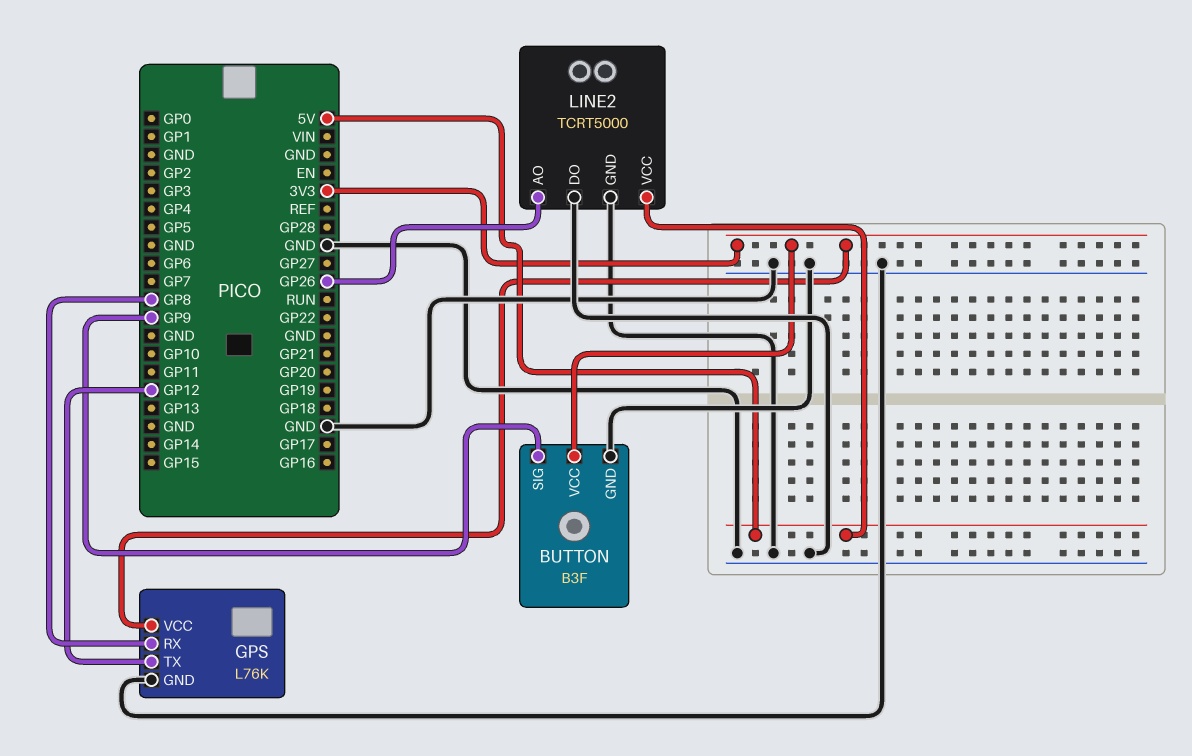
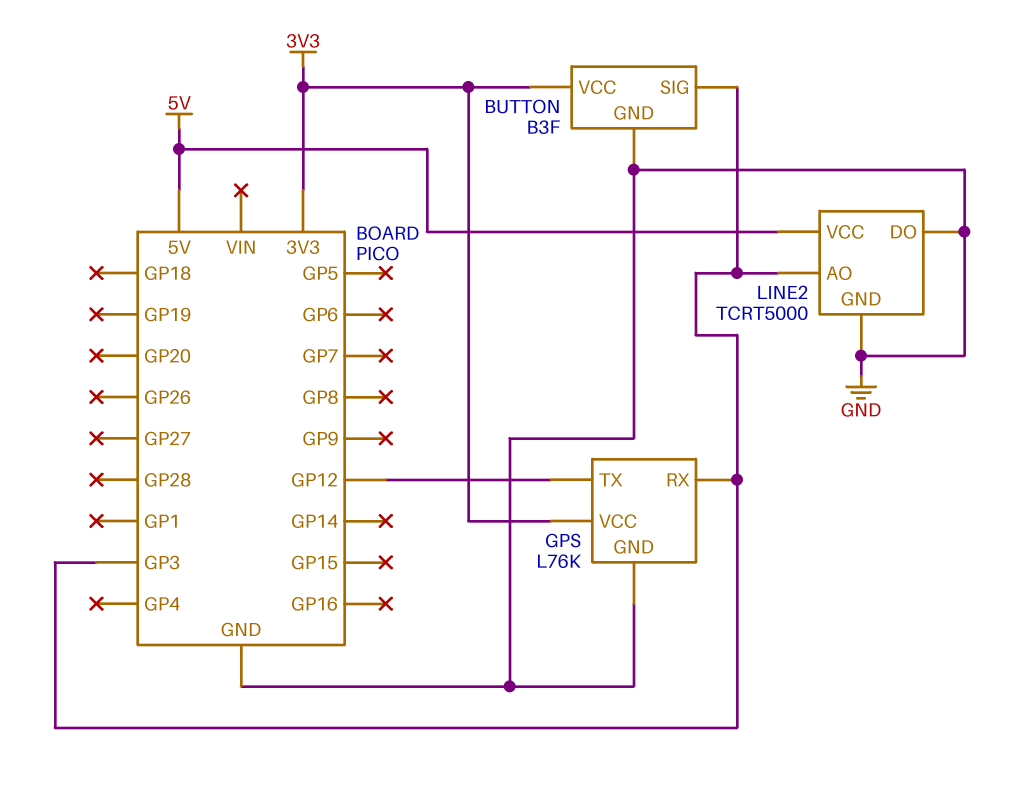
BUTTON pin SIG: GP9 -> GP3
GPS pin RX: GP8 -> GP3
LINE2 pin AO: GP26 -> GP3

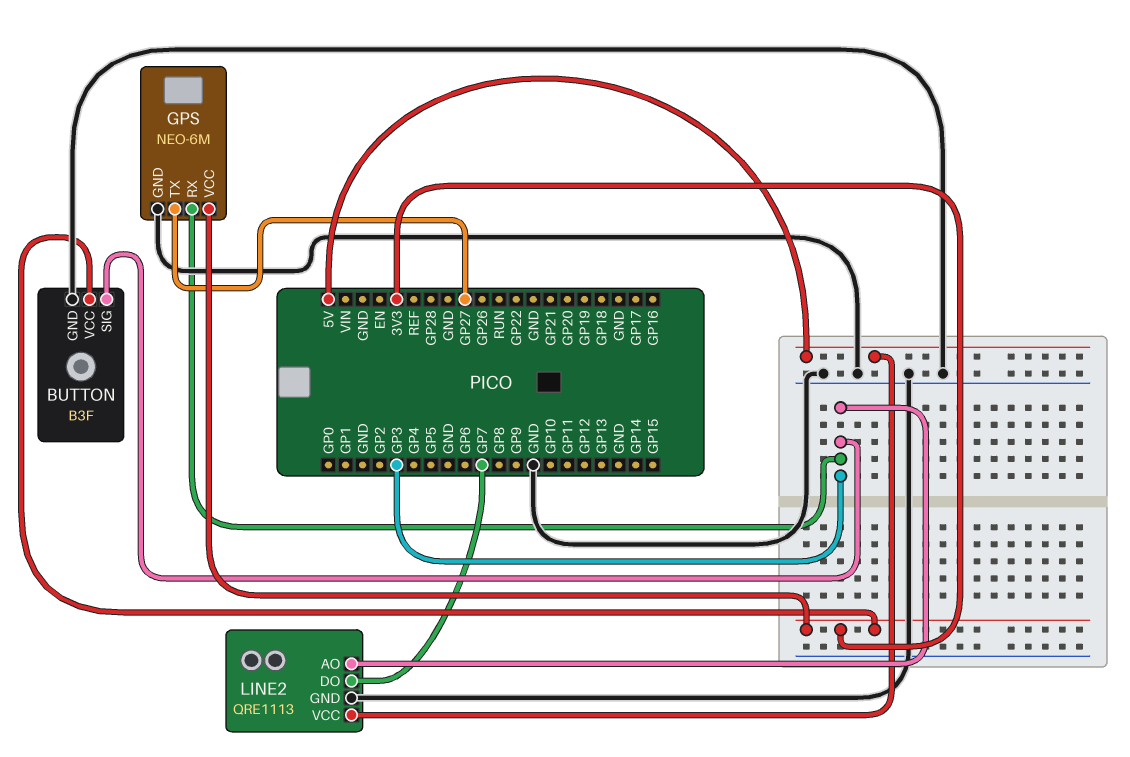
GPS: L76K -> NEO-6M
GPS pin TX: GP12 -> GP27
LINE2: TCRT5000 -> QRE1113
LINE2 pin DO: GND -> GP7

